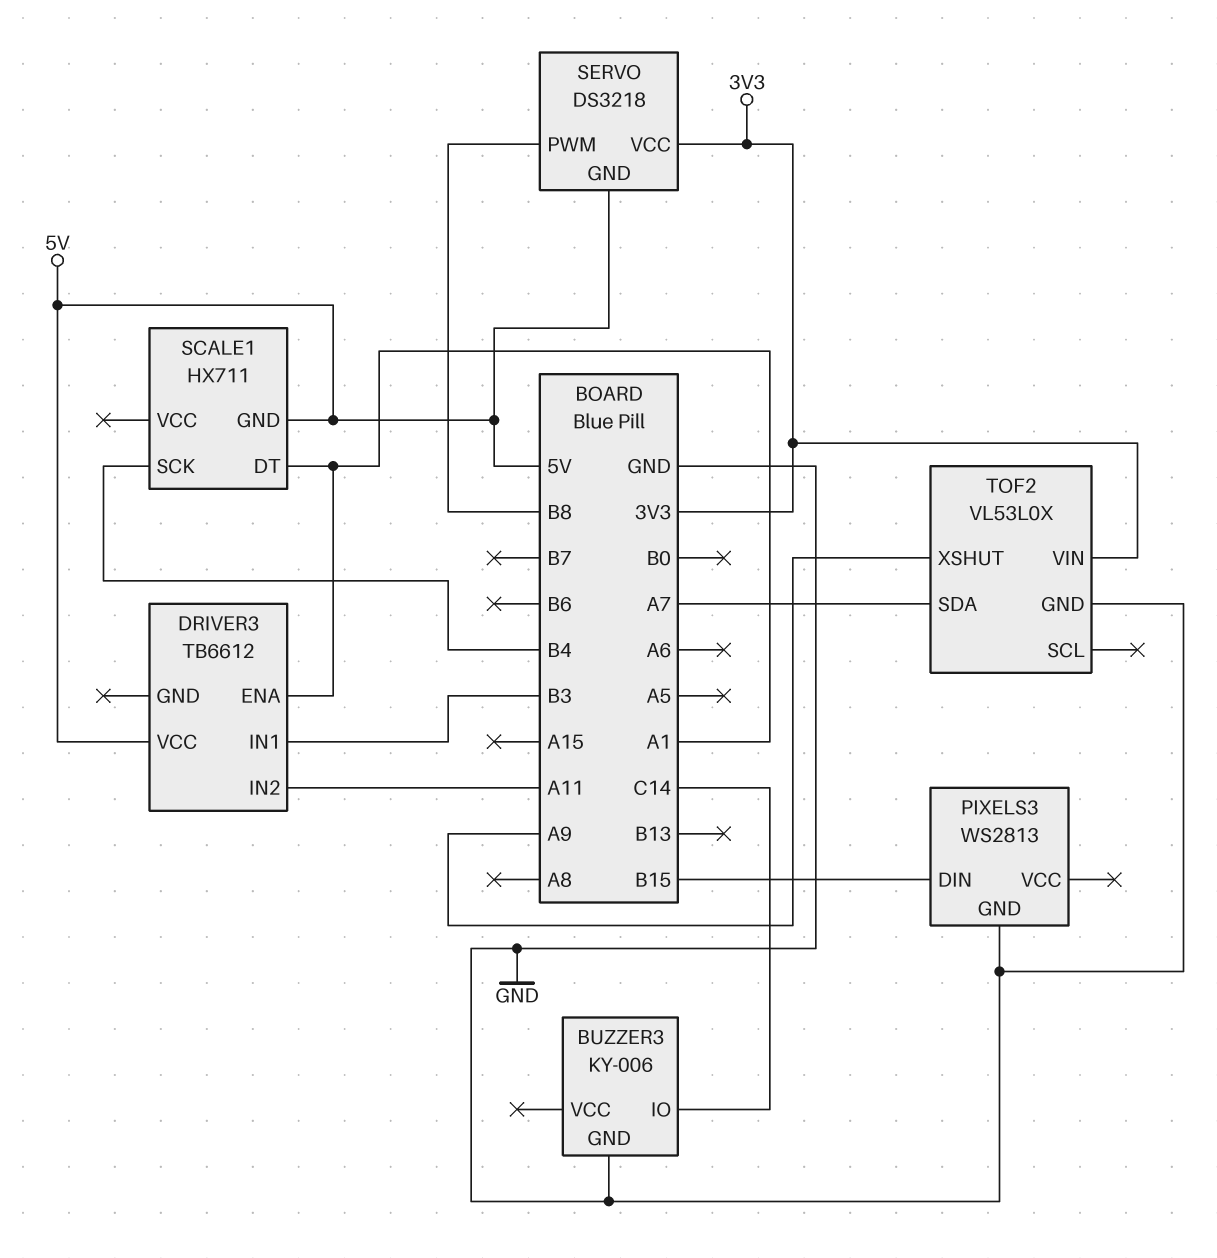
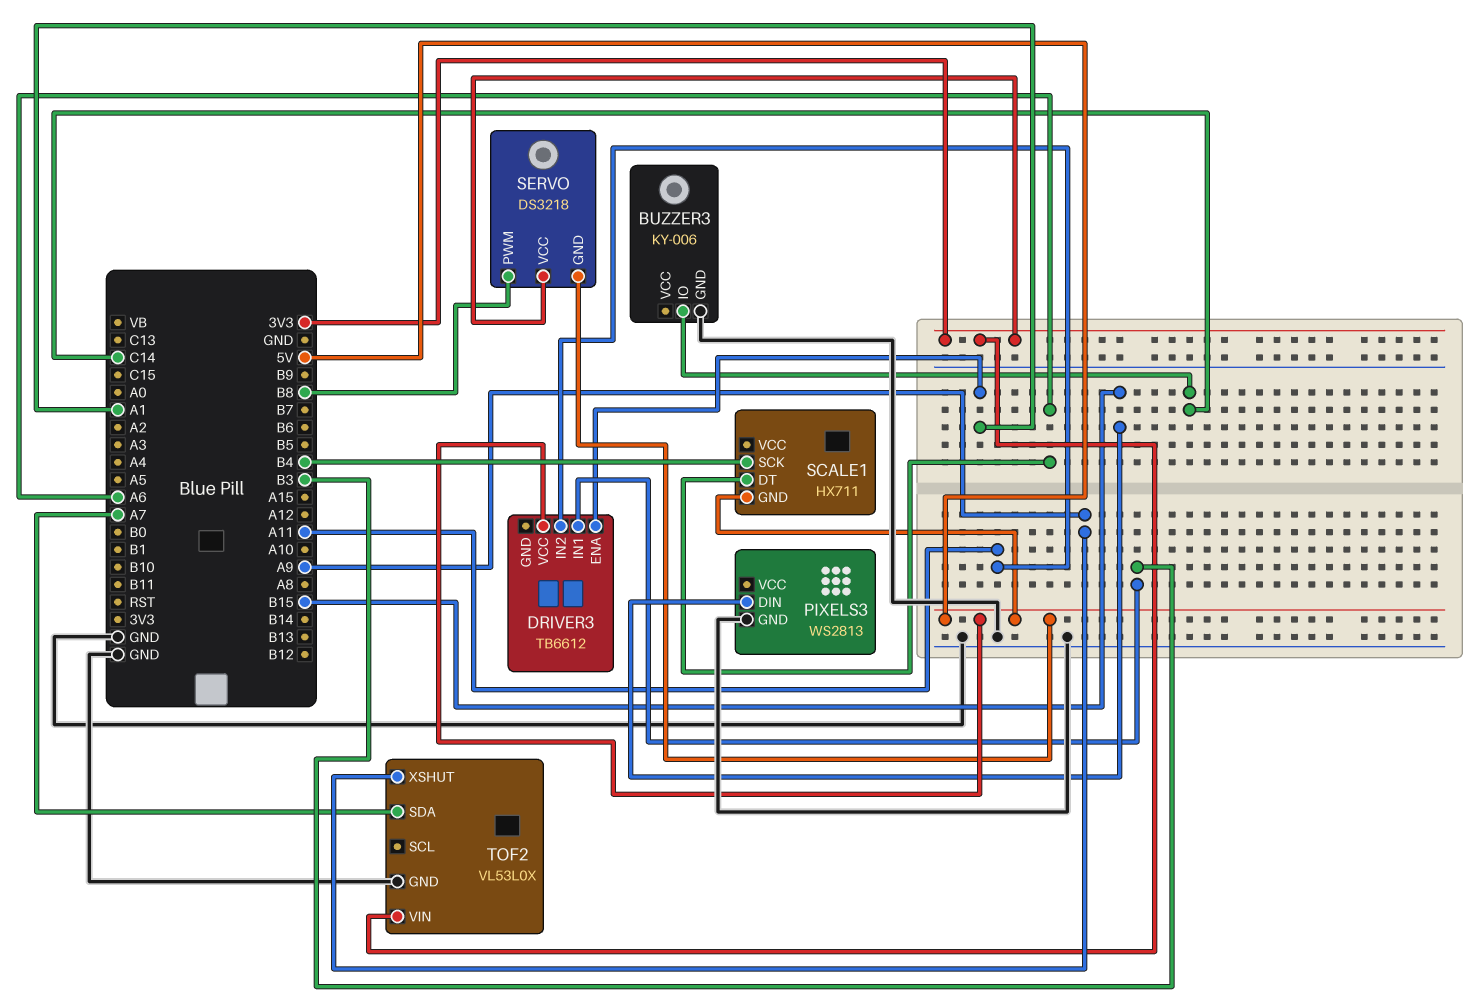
SCALE1 pin DT: A1 -> A6

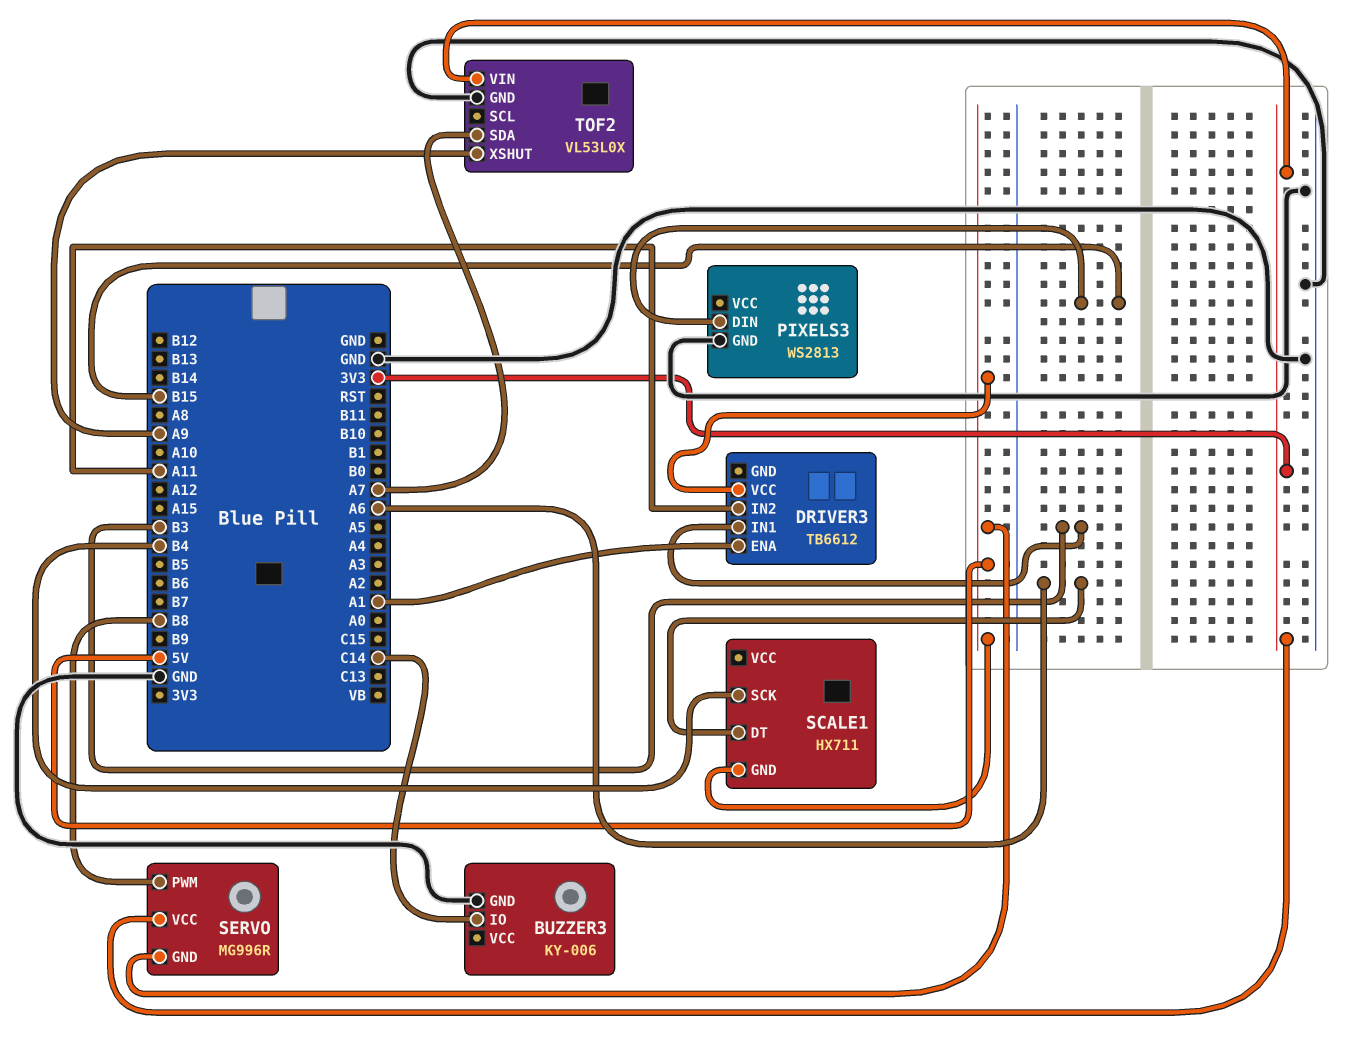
SERVO: DS3218 -> MG996R

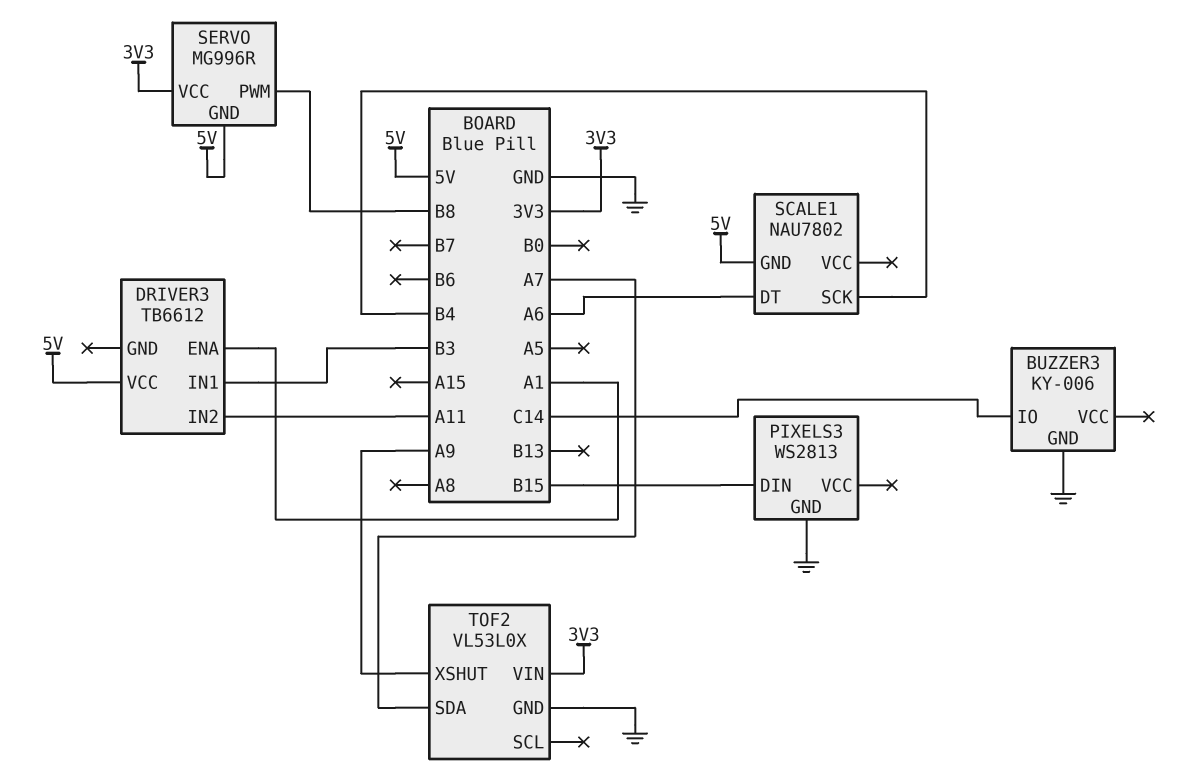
SCALE1: HX711 -> NAU7802

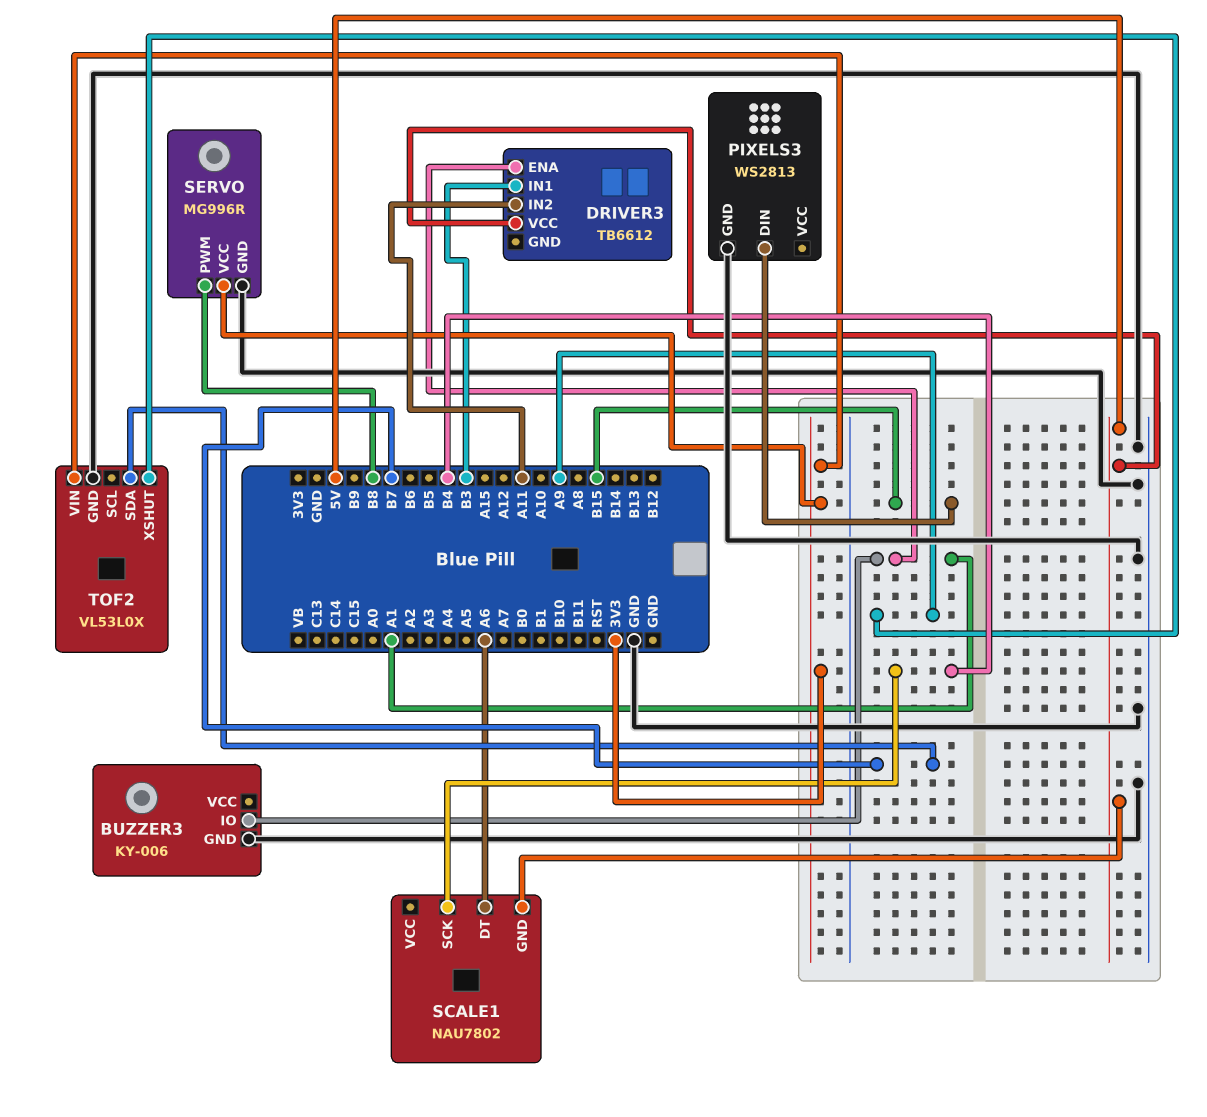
BUZZER3 pin IO: C14 -> A1
SERVO pin GND: 5V -> GND
TOF2 pin SDA: A7 -> B7

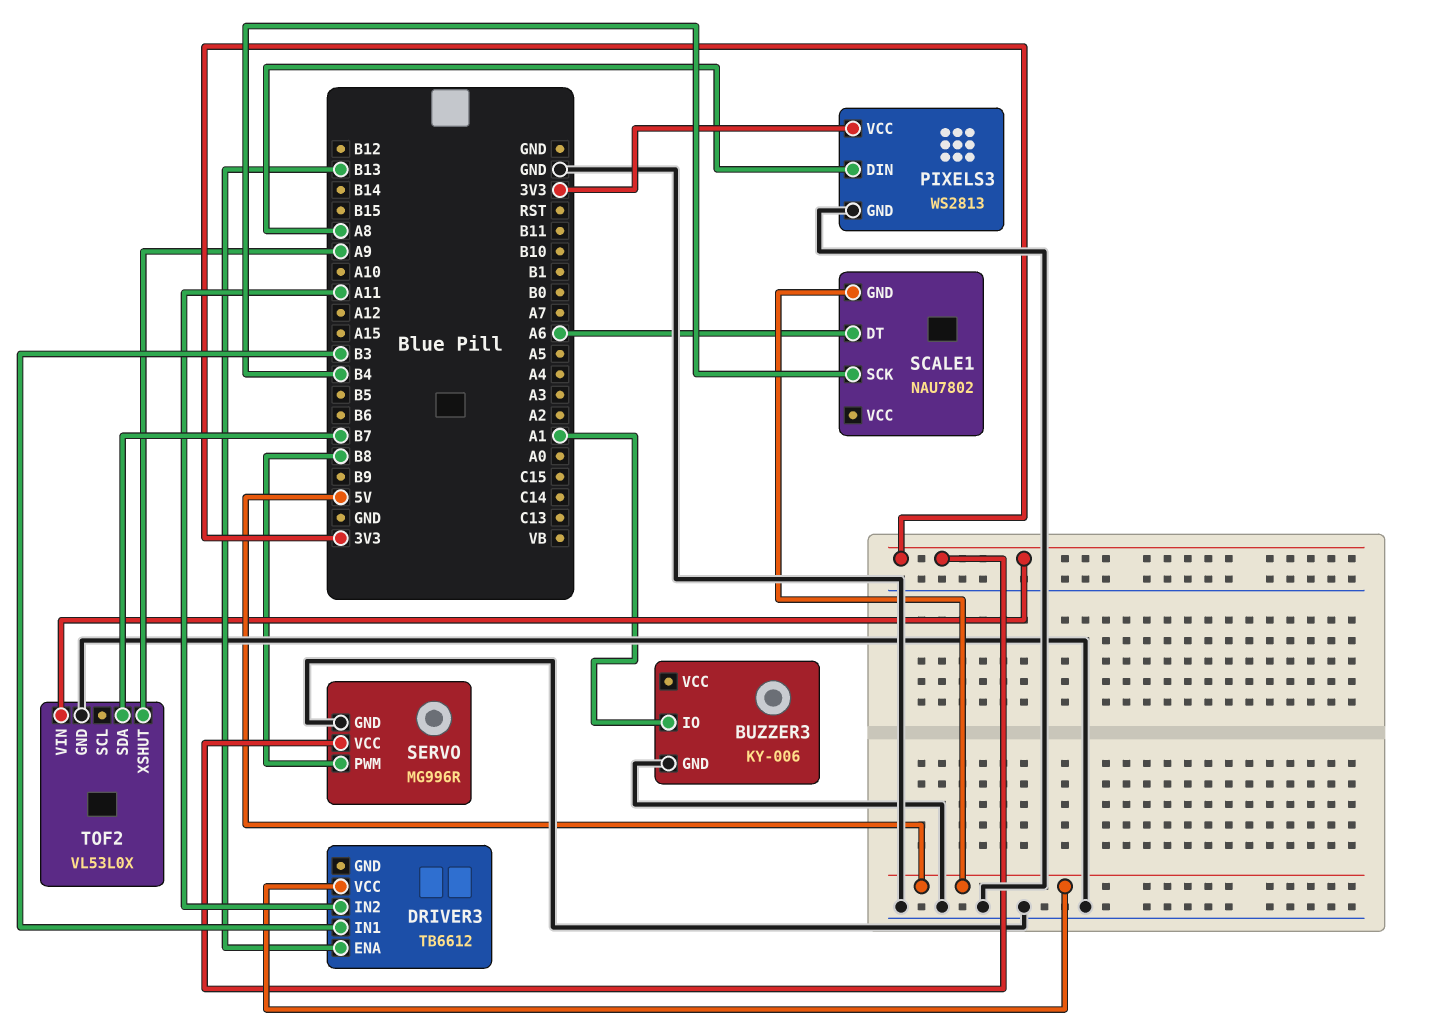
DRIVER3 pin ENA: A1 -> B13
PIXELS3 pin DIN: B15 -> A8
PIXELS3 pin VCC: none -> 3V3

